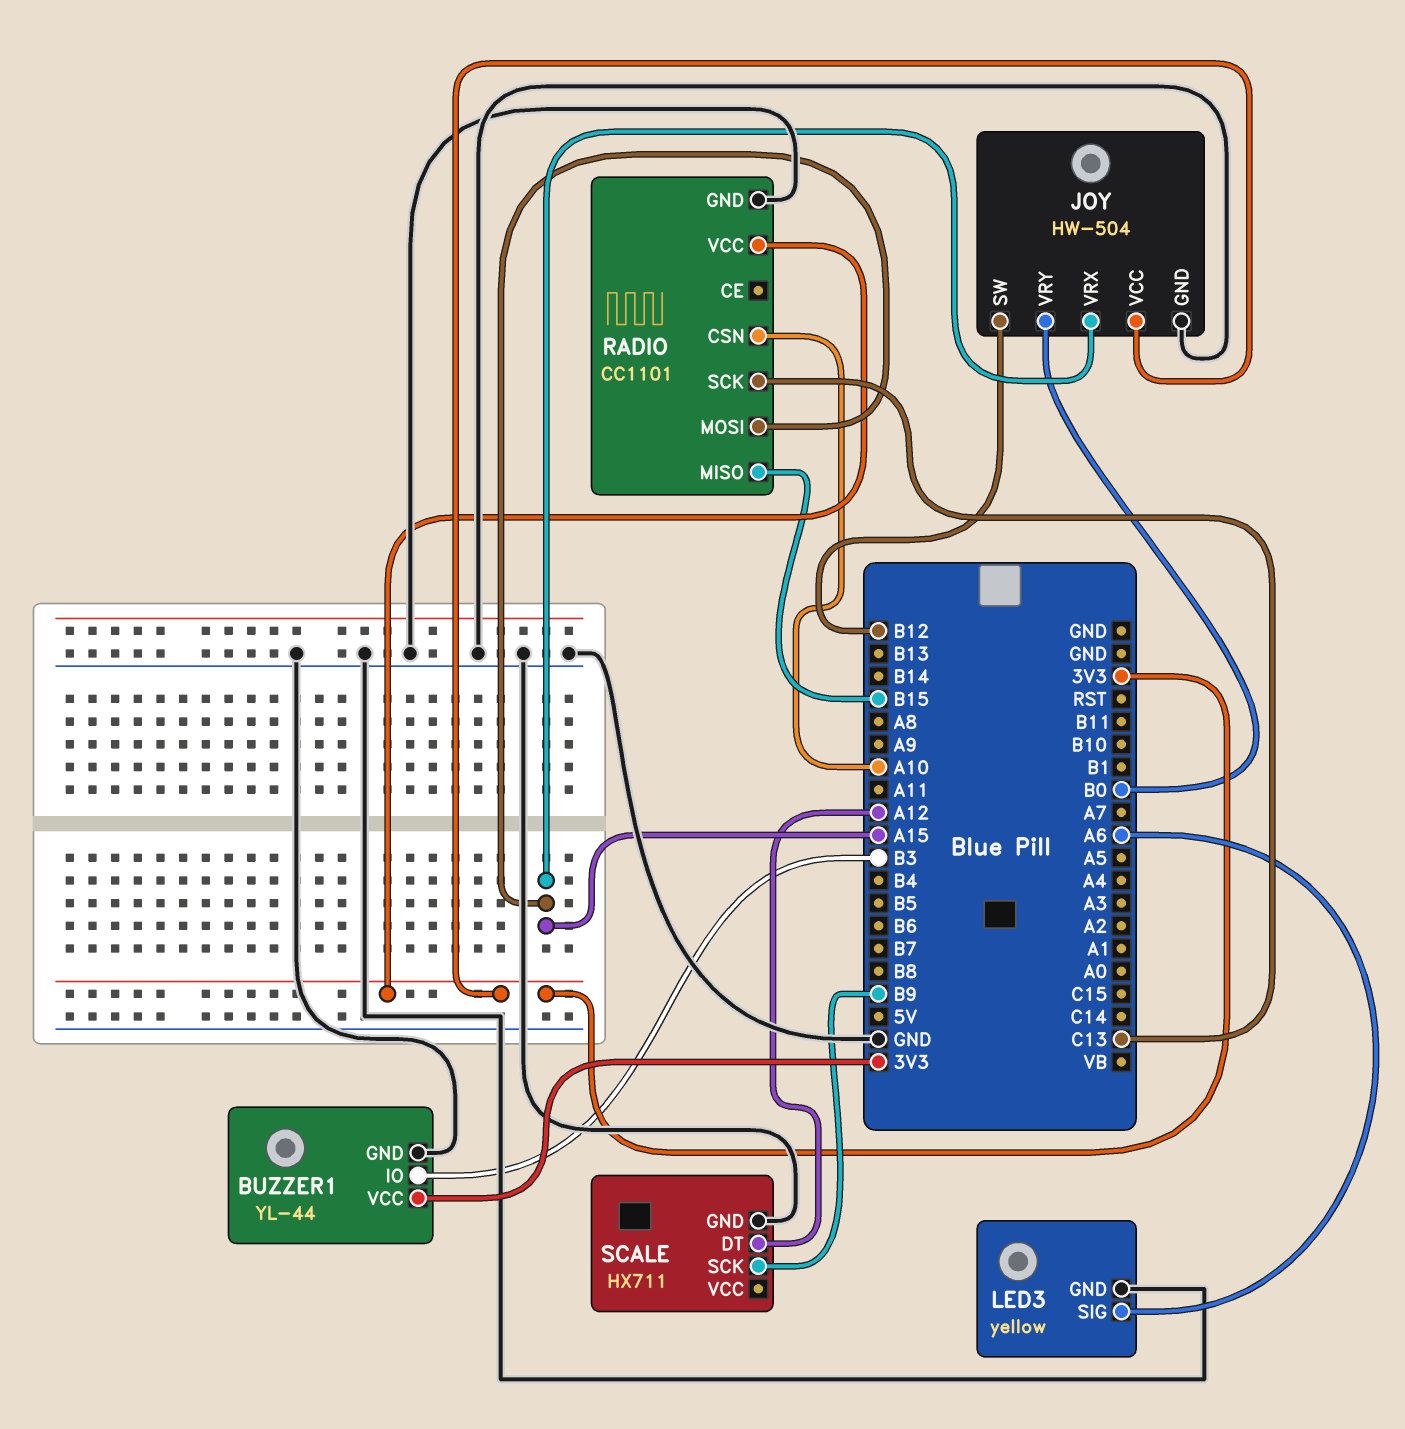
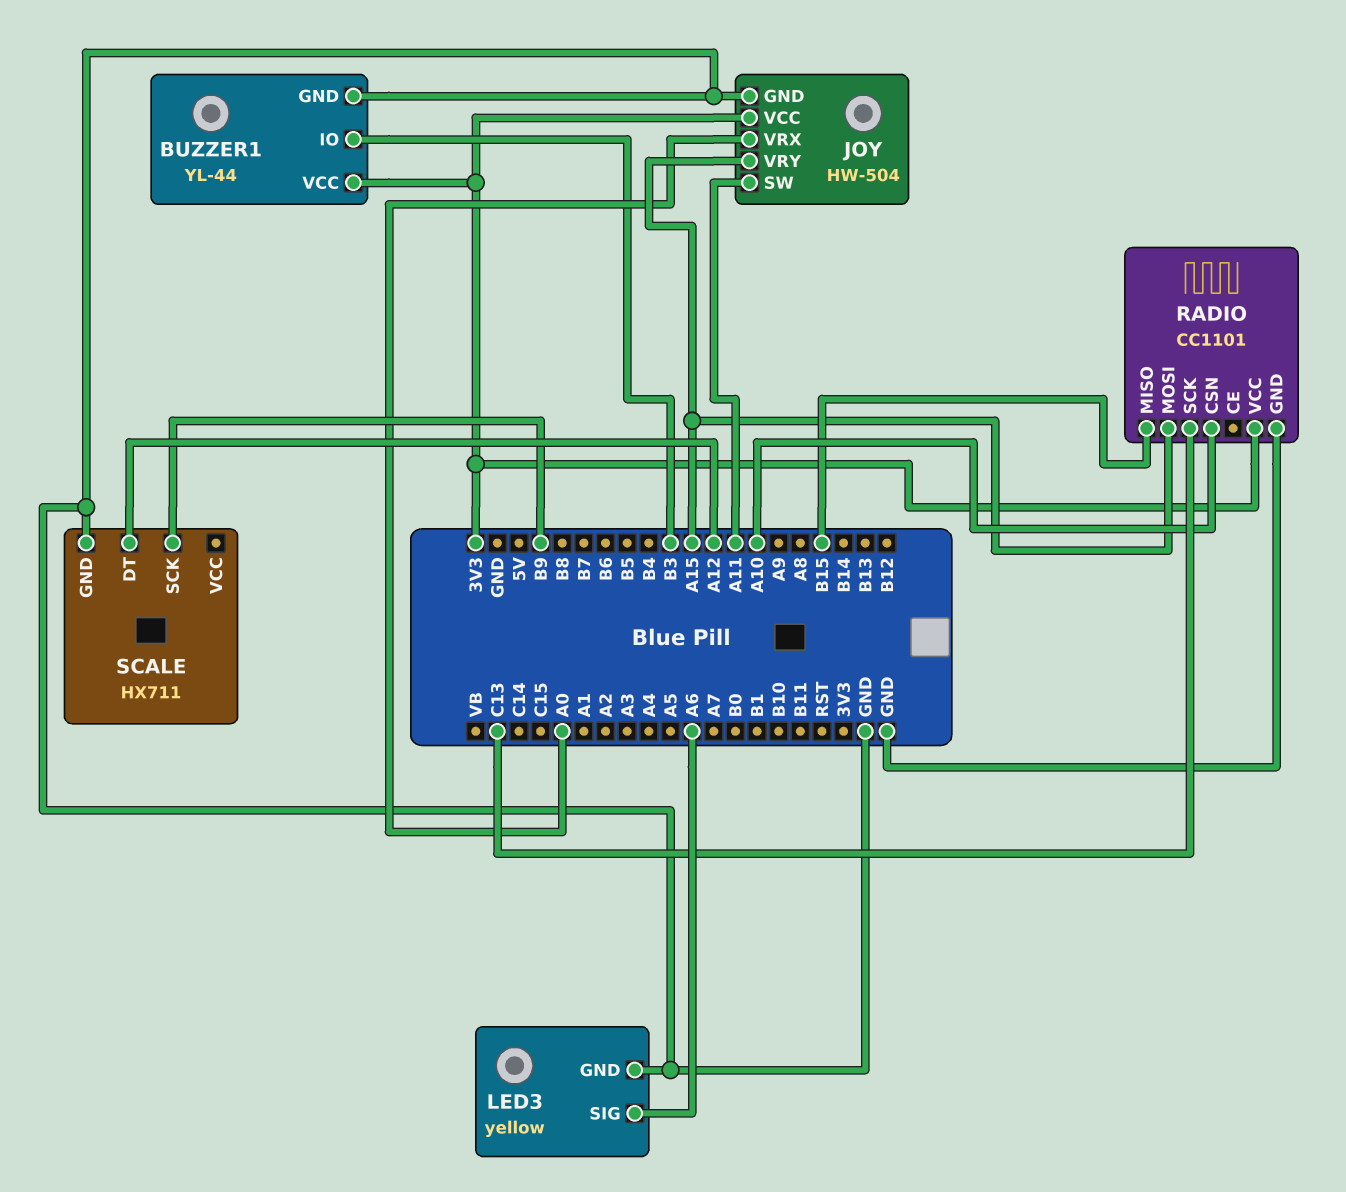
JOY pin SW: B12 -> A11
JOY pin VRX: A15 -> A0
JOY pin VRY: B0 -> A15

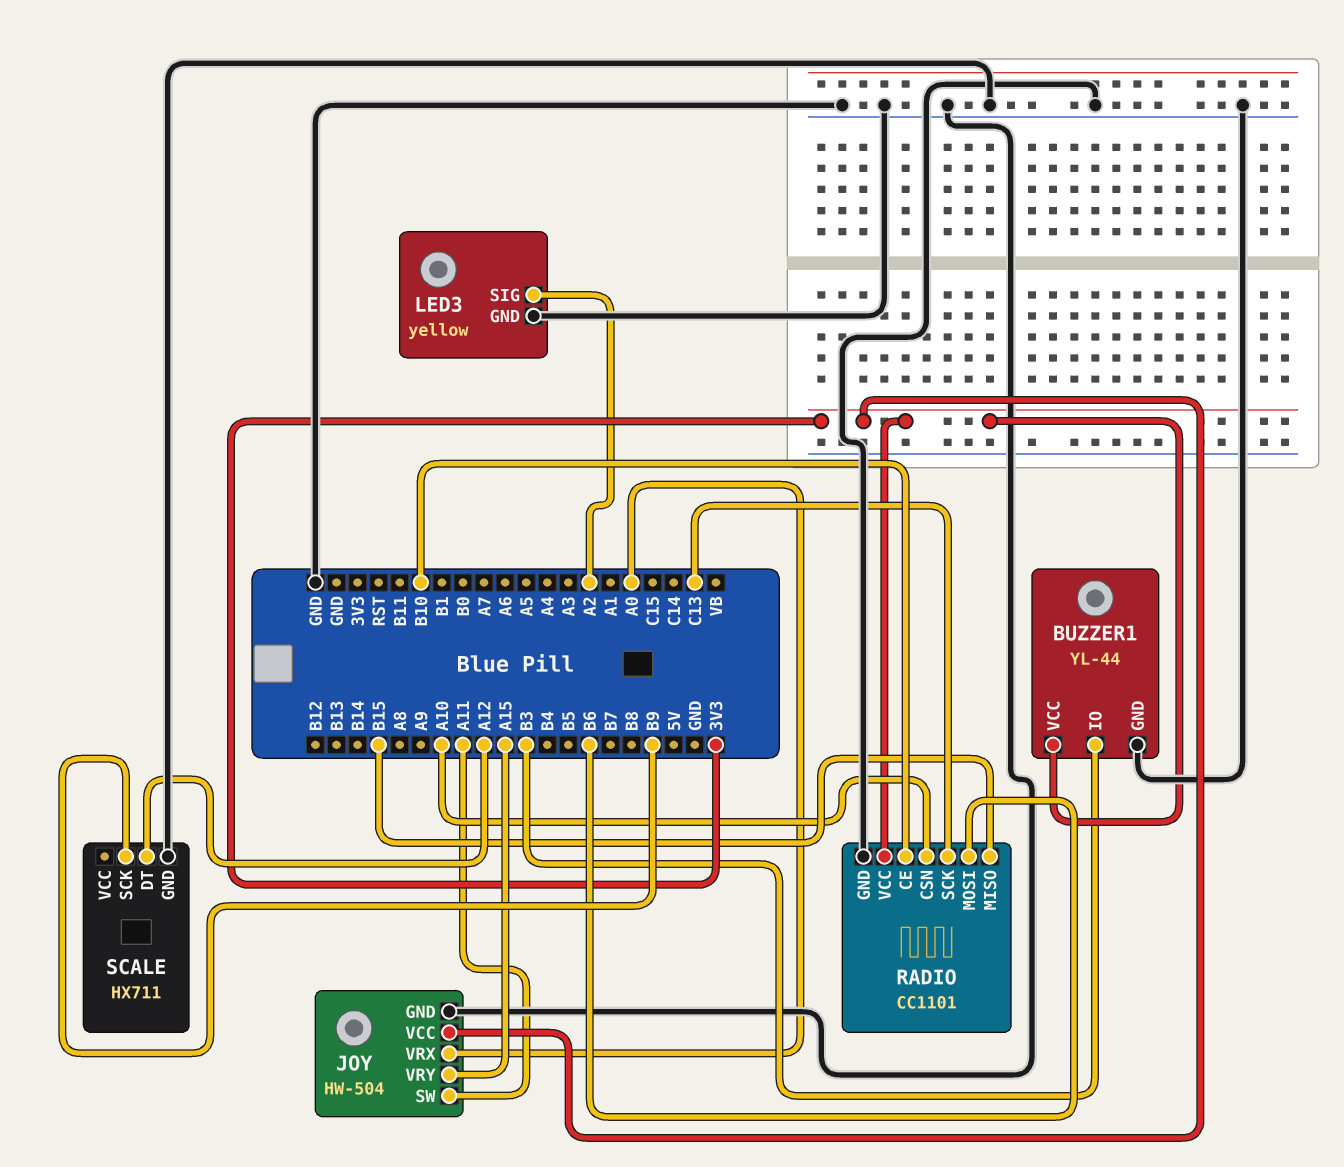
LED3 pin SIG: A6 -> A2
RADIO pin CE: none -> B10
RADIO pin MOSI: A15 -> B6

